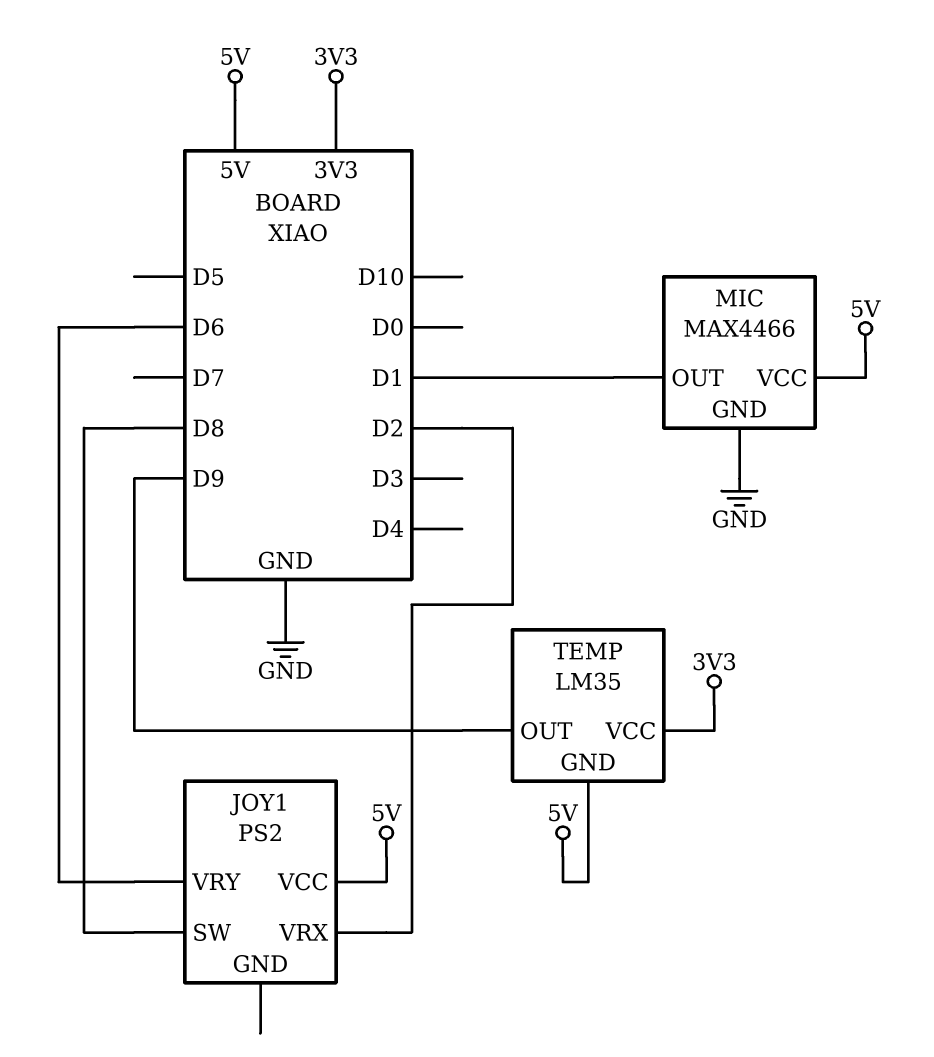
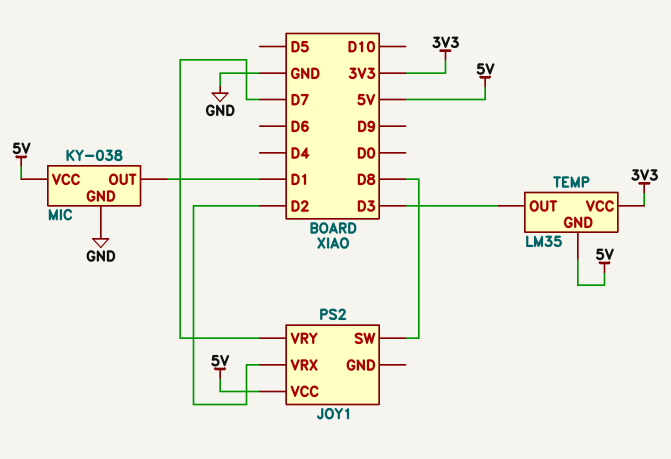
JOY1 pin VRY: D6 -> D7
MIC: MAX4466 -> KY-038
TEMP pin OUT: D9 -> D3

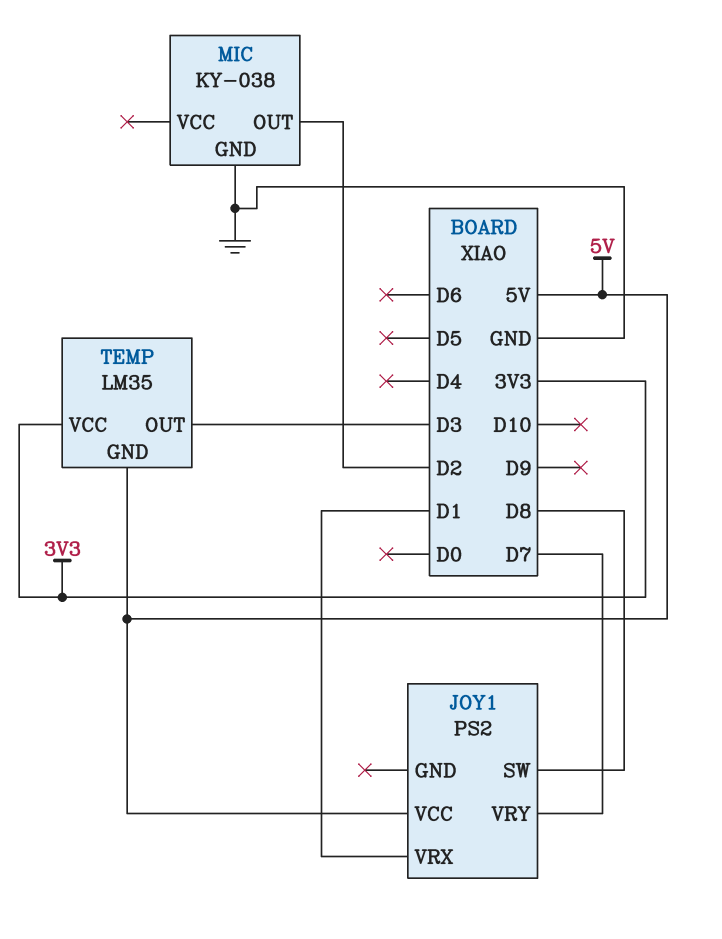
JOY1 pin VRX: D2 -> D1
MIC pin OUT: D1 -> D2
MIC pin VCC: 5V -> none

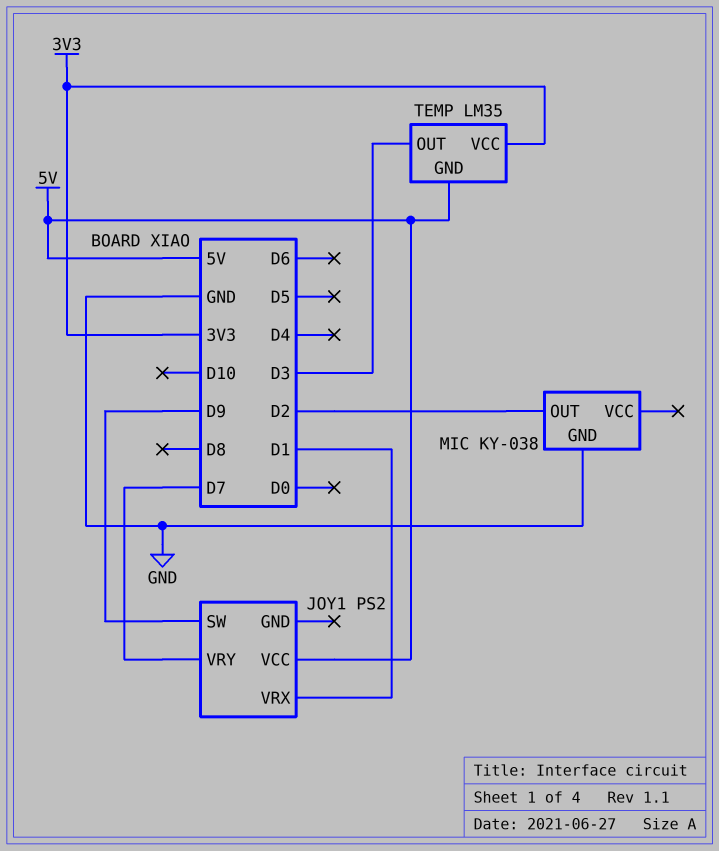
JOY1 pin SW: D8 -> D9

